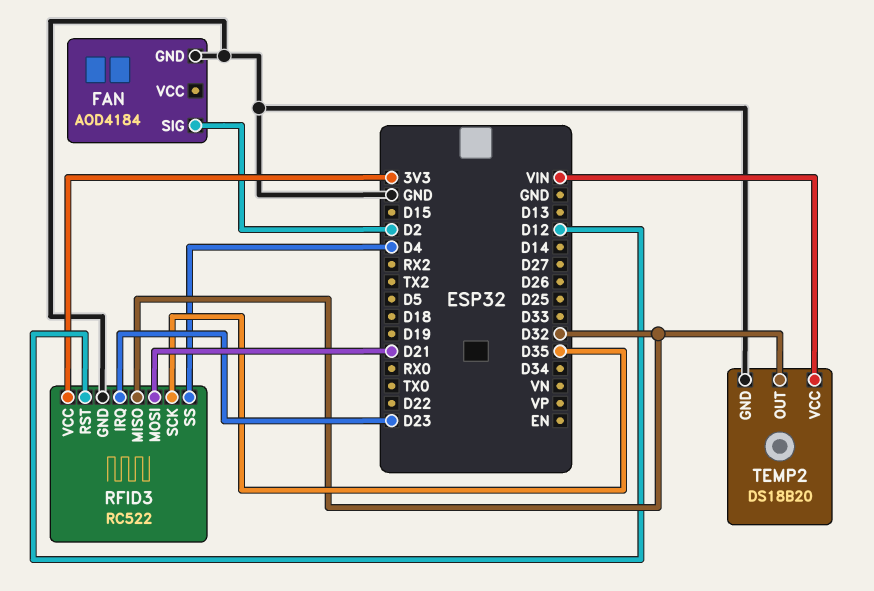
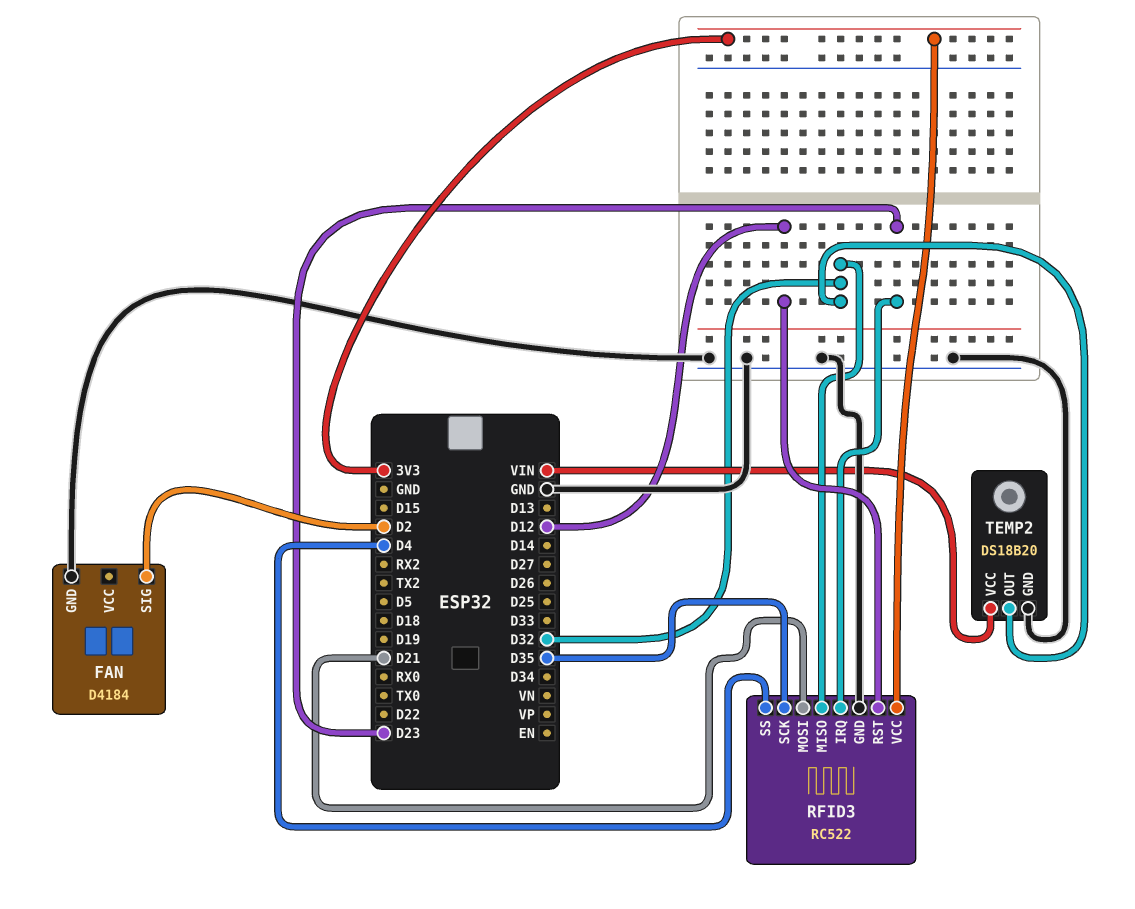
FAN: AOD4184 -> D4184

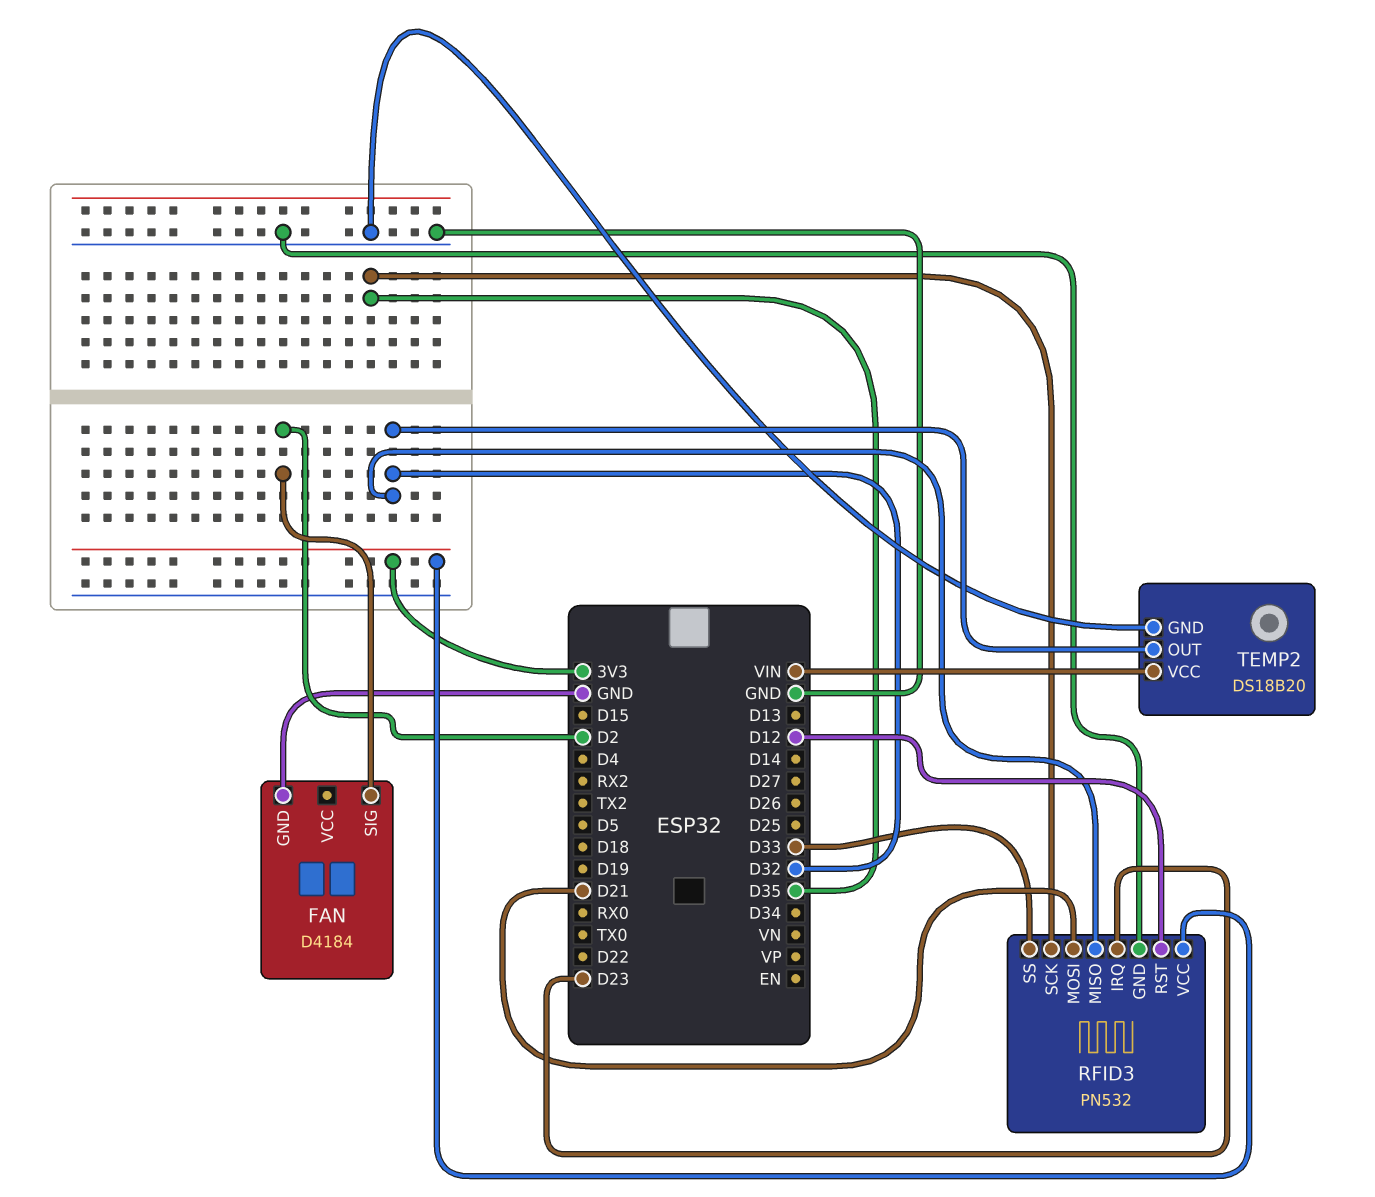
RFID3: RC522 -> PN532
RFID3 pin SS: D4 -> D33

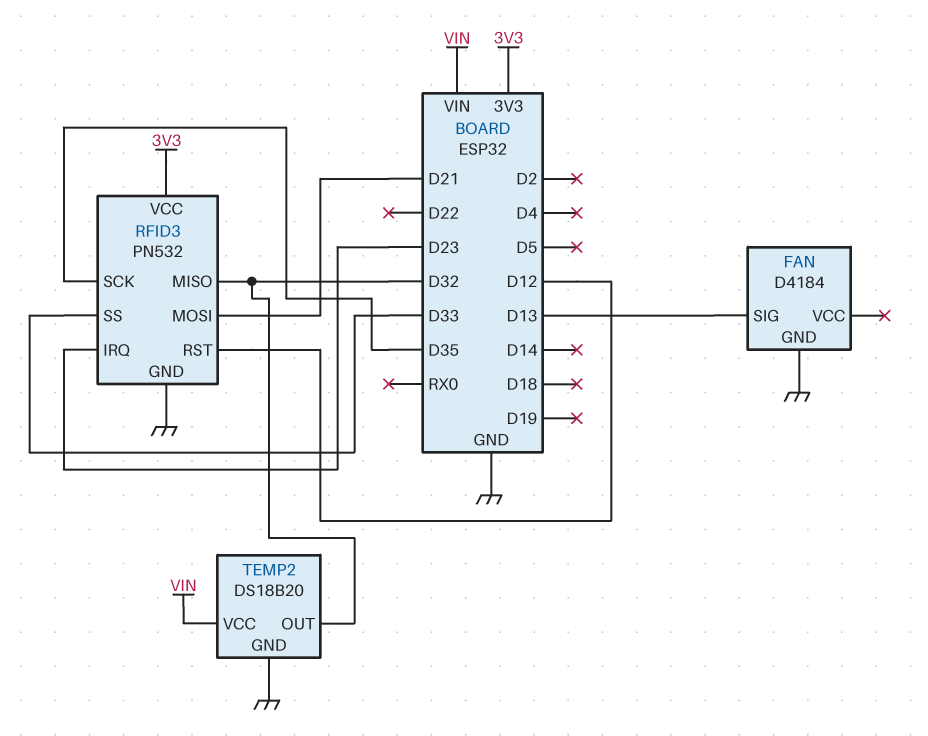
FAN pin SIG: D2 -> D13

